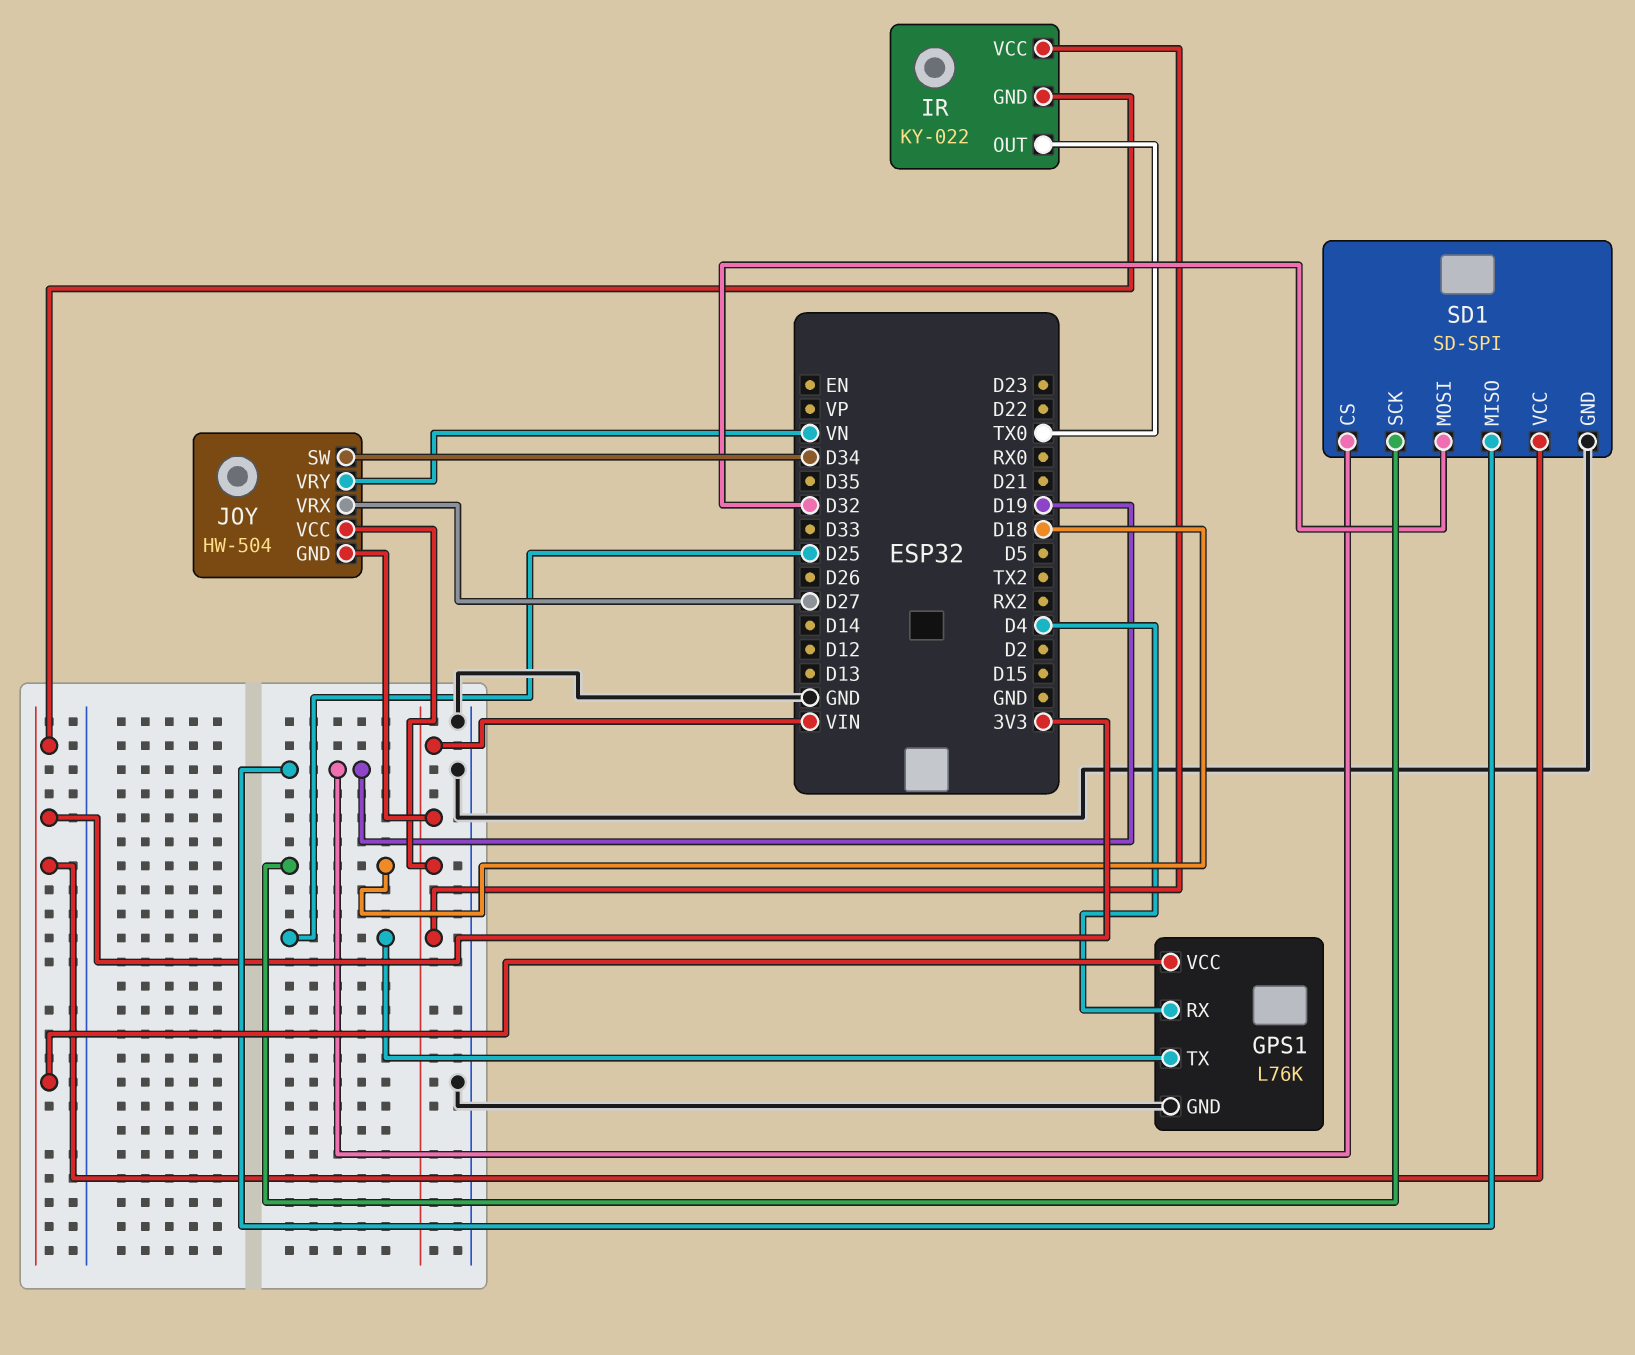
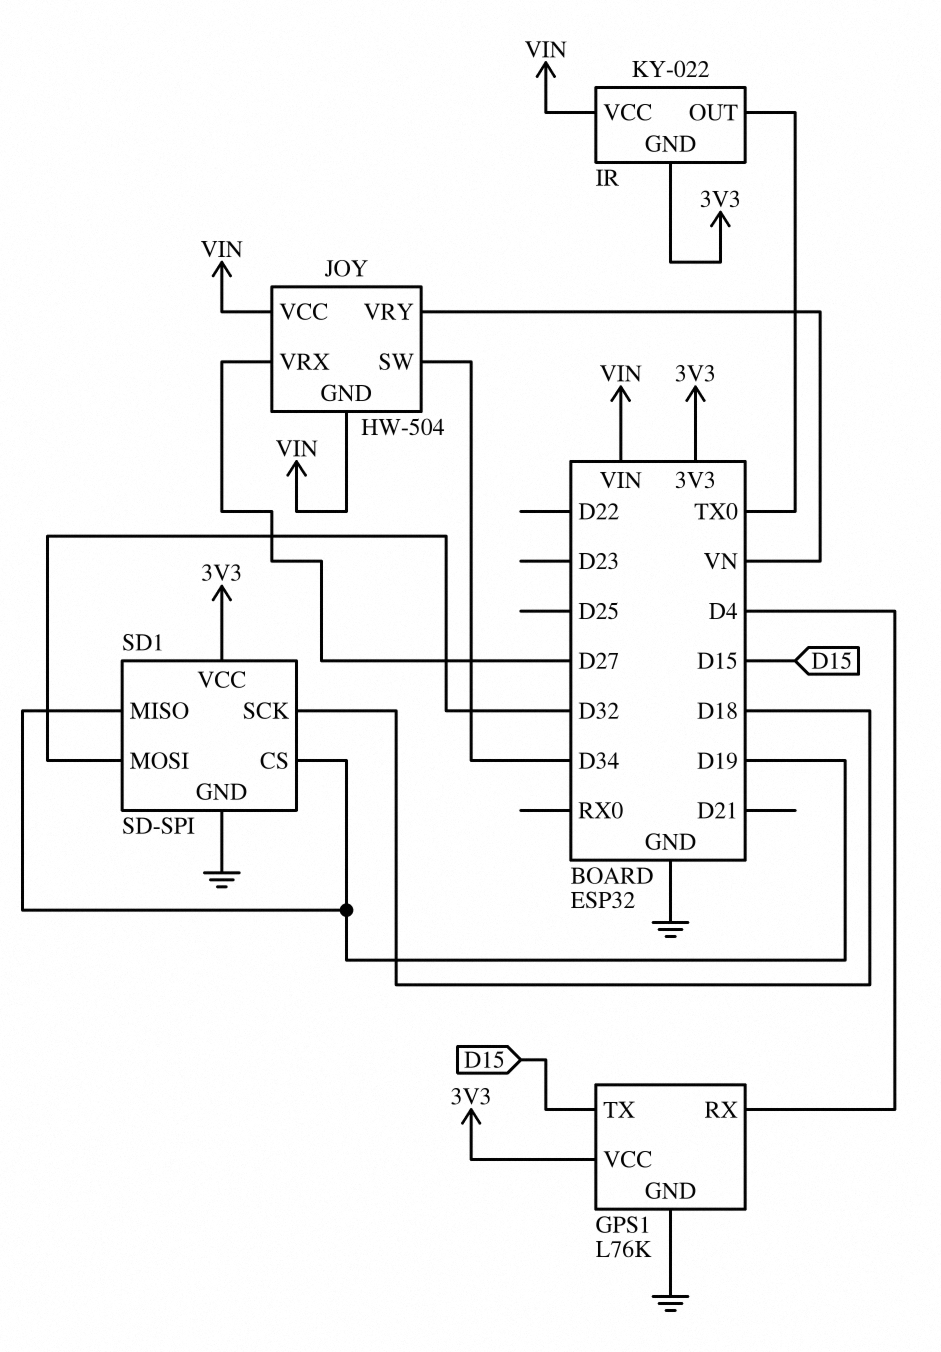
GPS1 pin TX: D25 -> D15

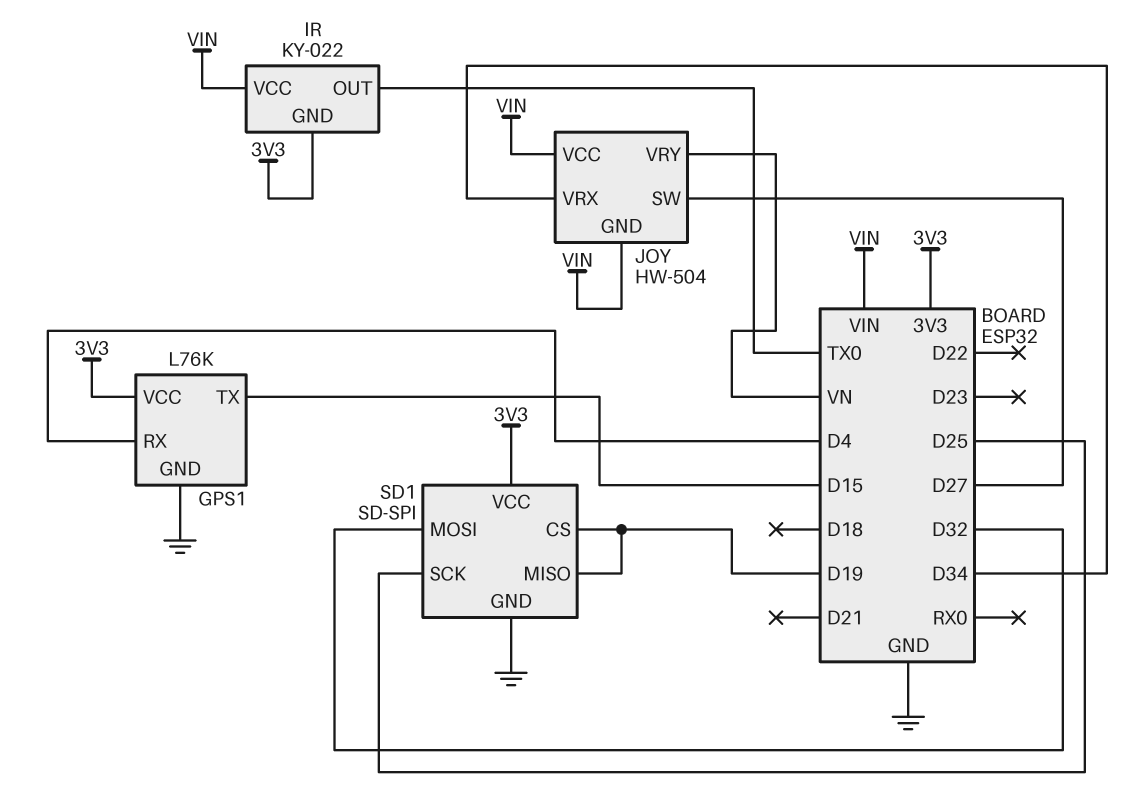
JOY pin SW: D34 -> D27
JOY pin VRX: D27 -> D34
SD1 pin SCK: D18 -> D25

